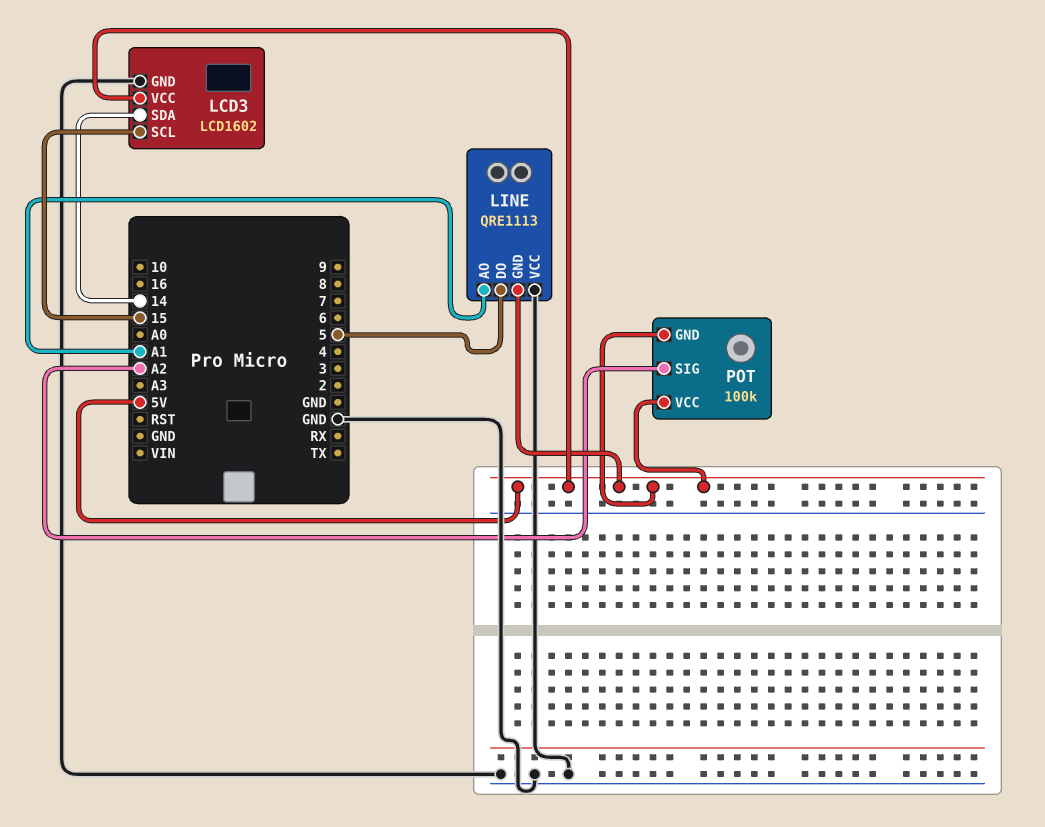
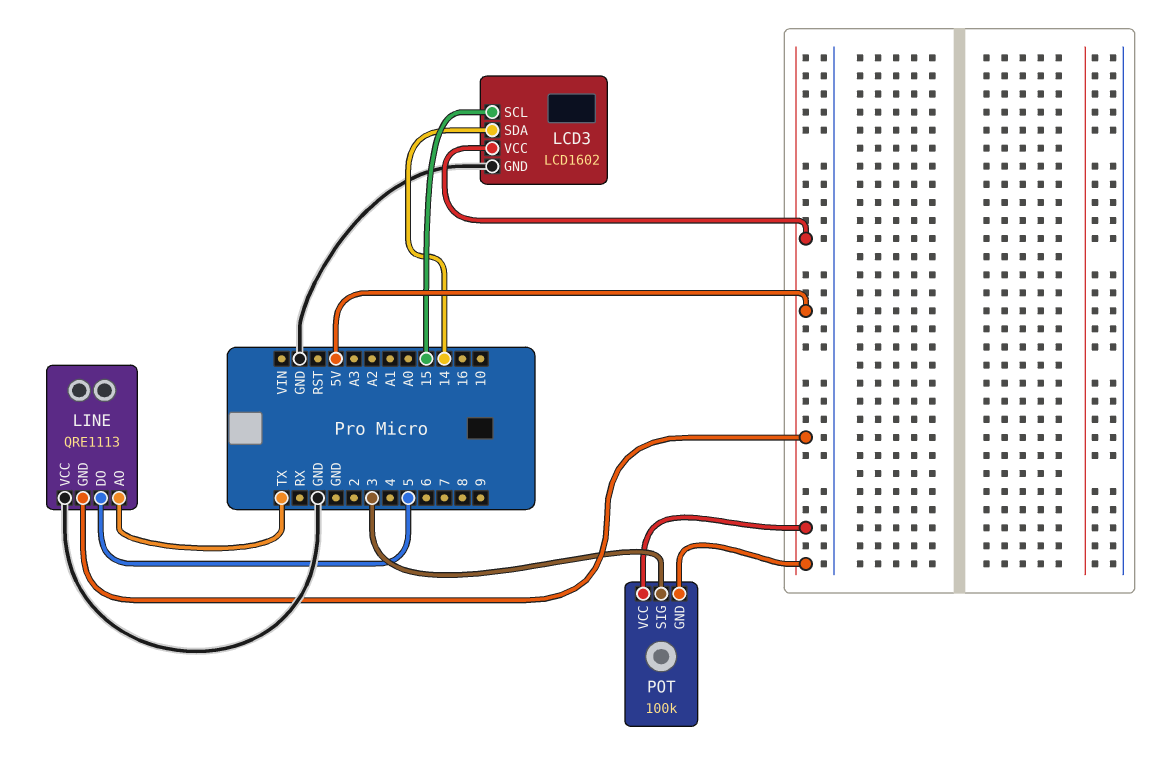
LINE pin AO: A1 -> TX
POT pin SIG: A2 -> 3

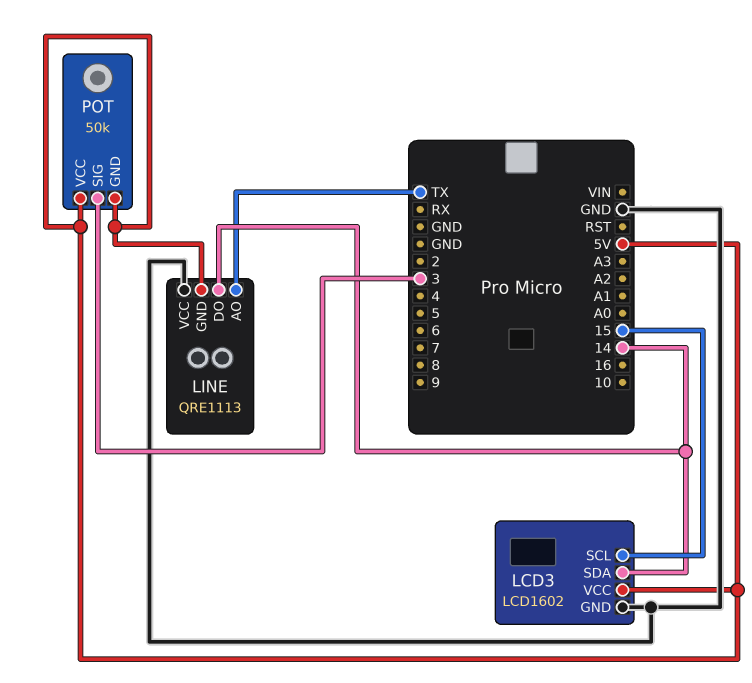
LINE pin DO: 5 -> 14
POT: 100k -> 50k

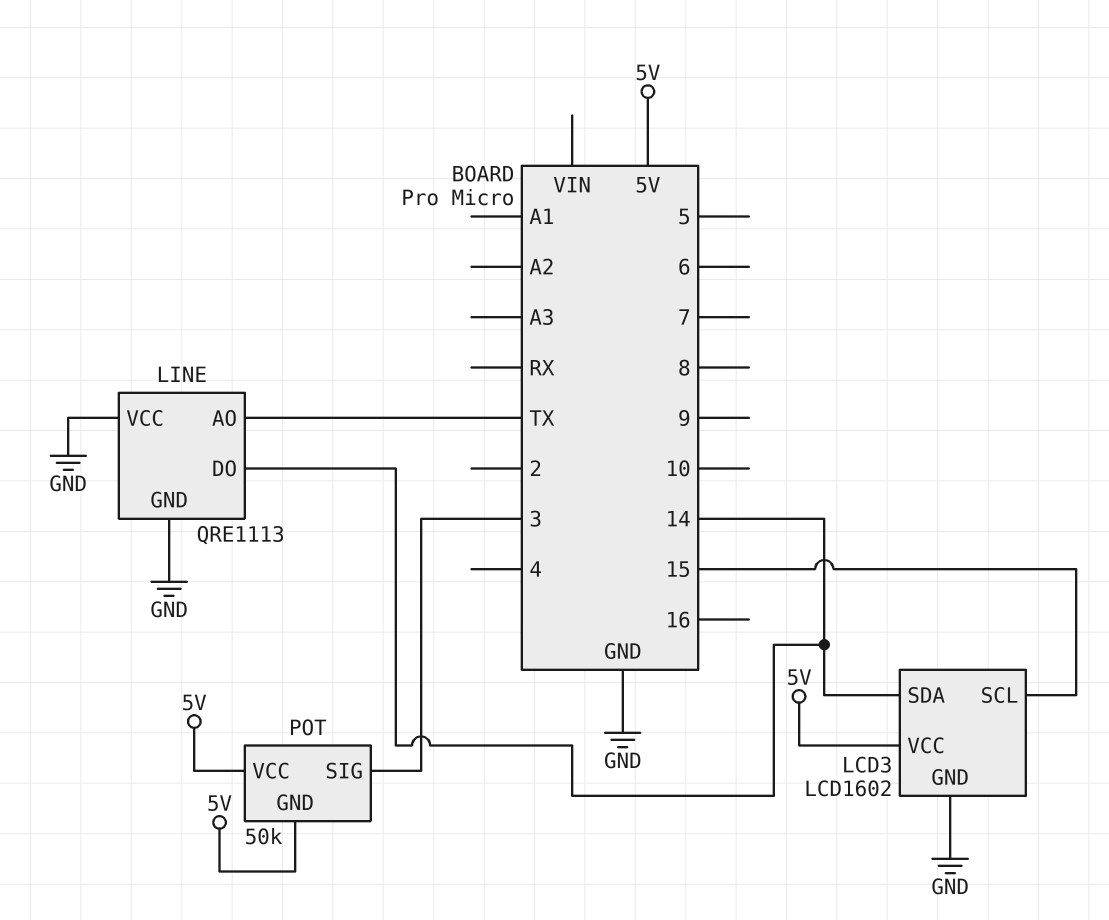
LINE pin GND: 5V -> GND

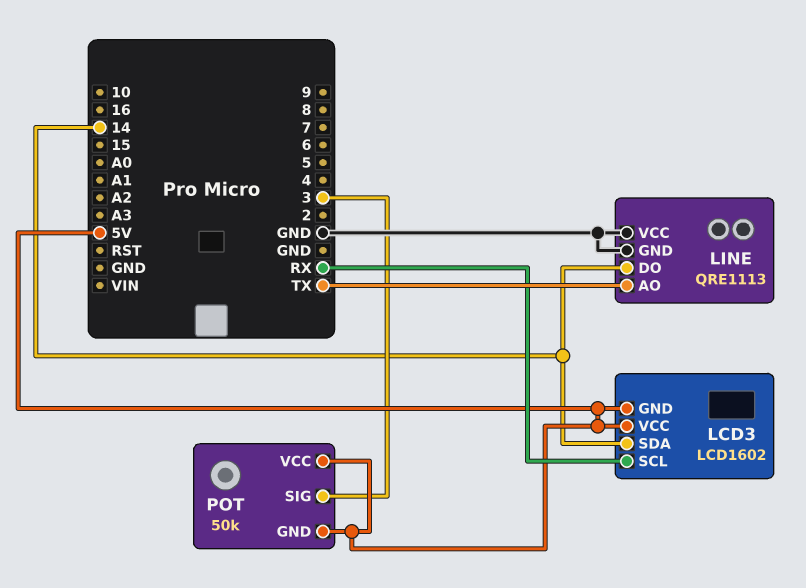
LCD3 pin GND: GND -> 5V
LCD3 pin SCL: 15 -> RX

